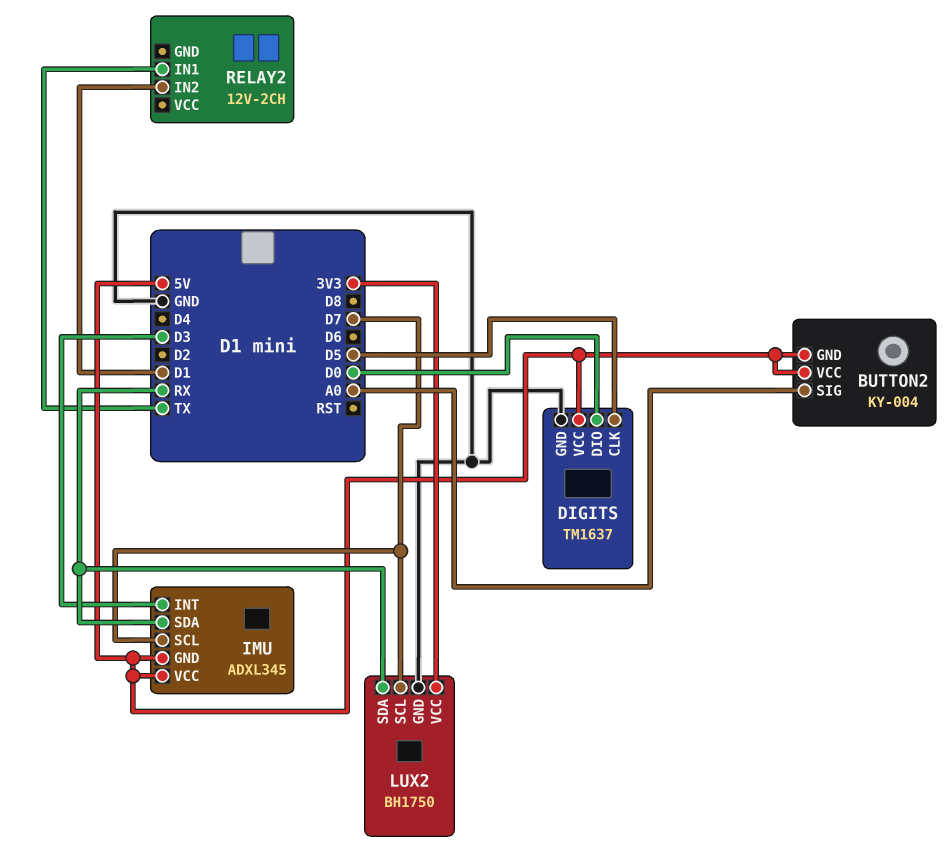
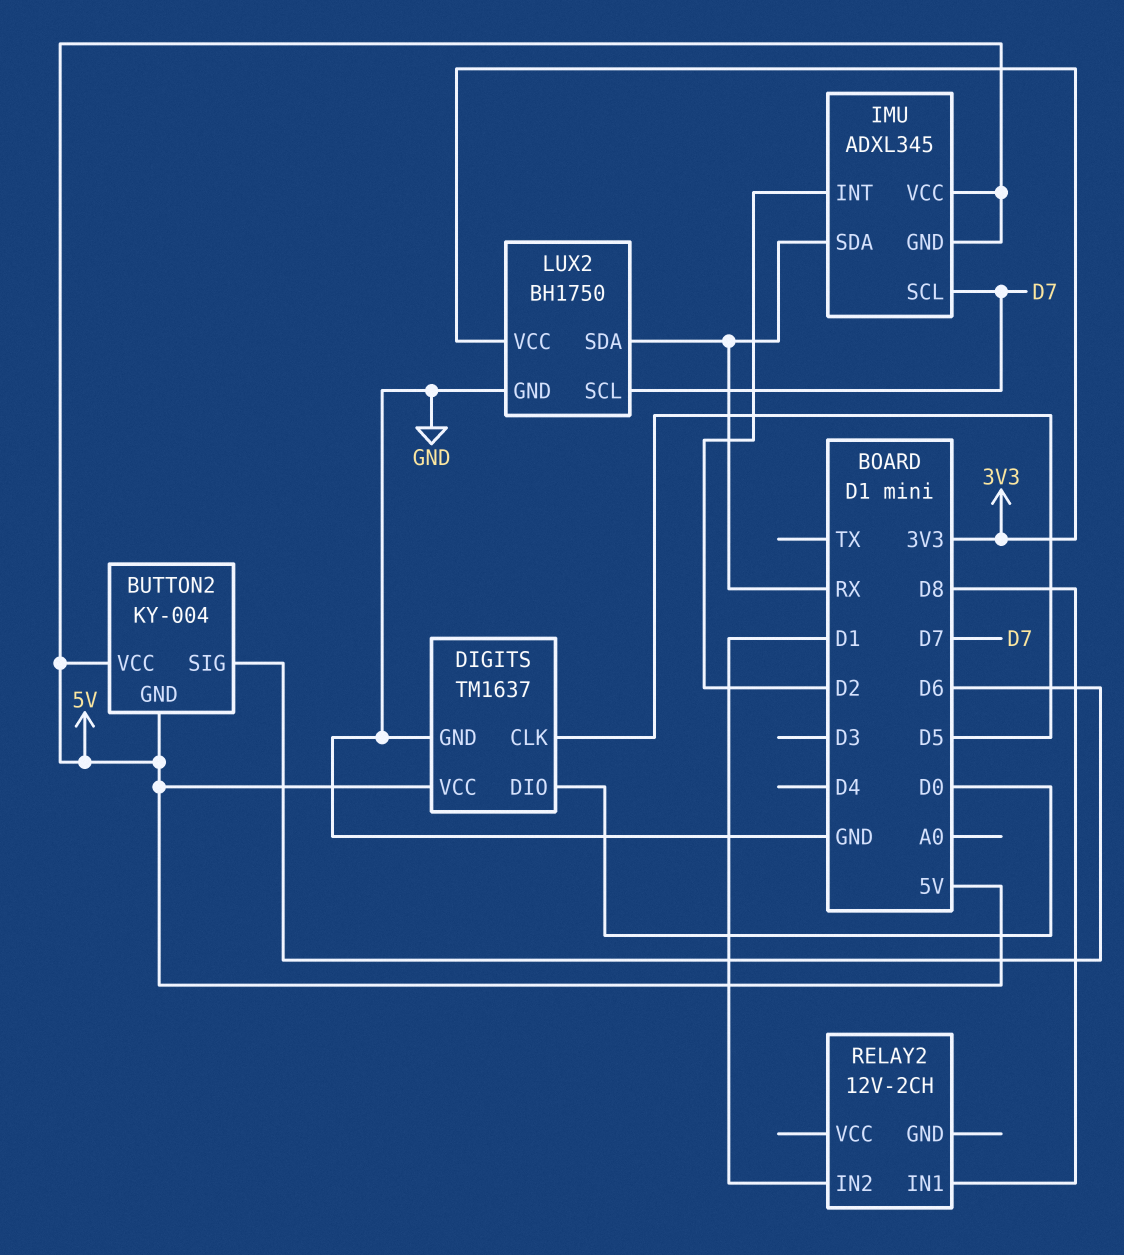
BUTTON2 pin SIG: A0 -> D6
IMU pin INT: D3 -> D2
RELAY2 pin IN1: TX -> D8

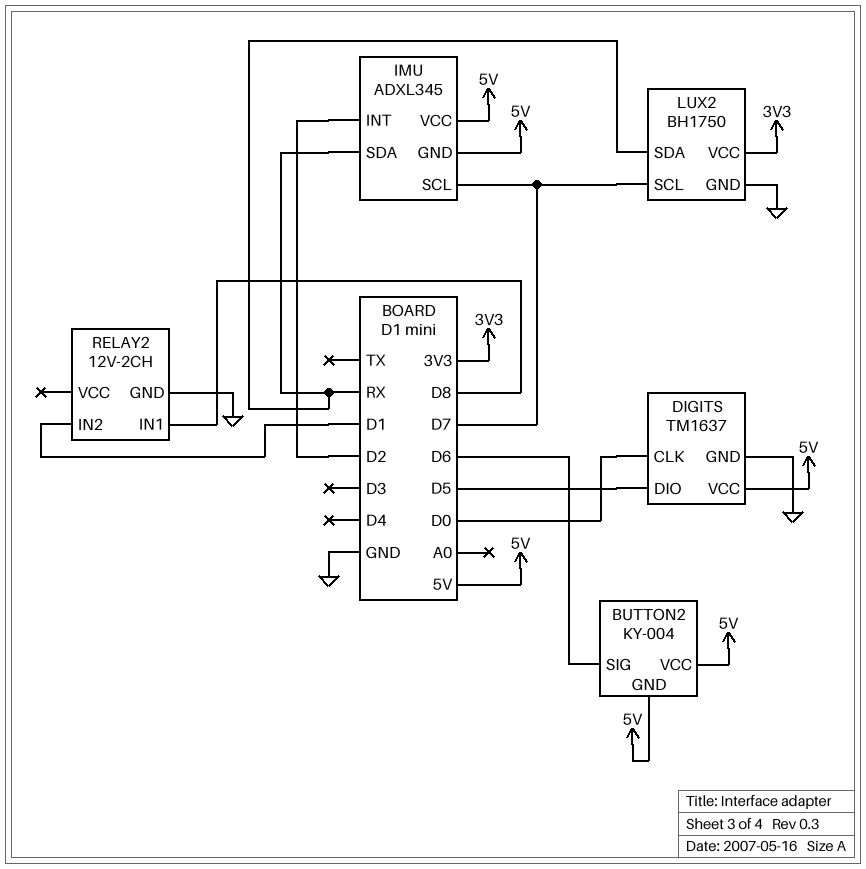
DIGITS pin CLK: D5 -> D0
DIGITS pin DIO: D0 -> D5
RELAY2 pin GND: none -> GND

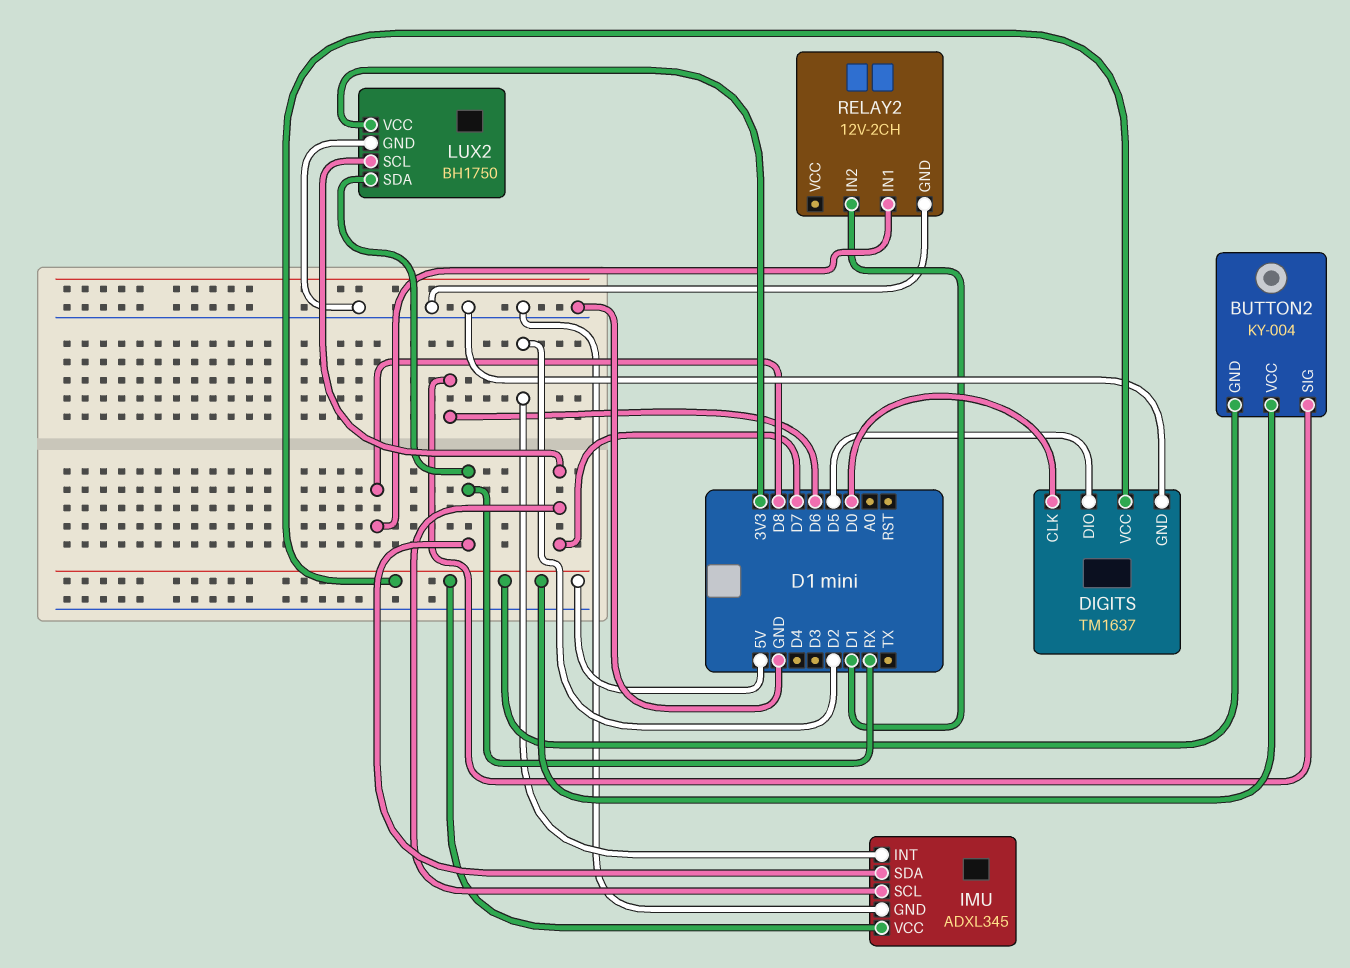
IMU pin GND: 5V -> GND

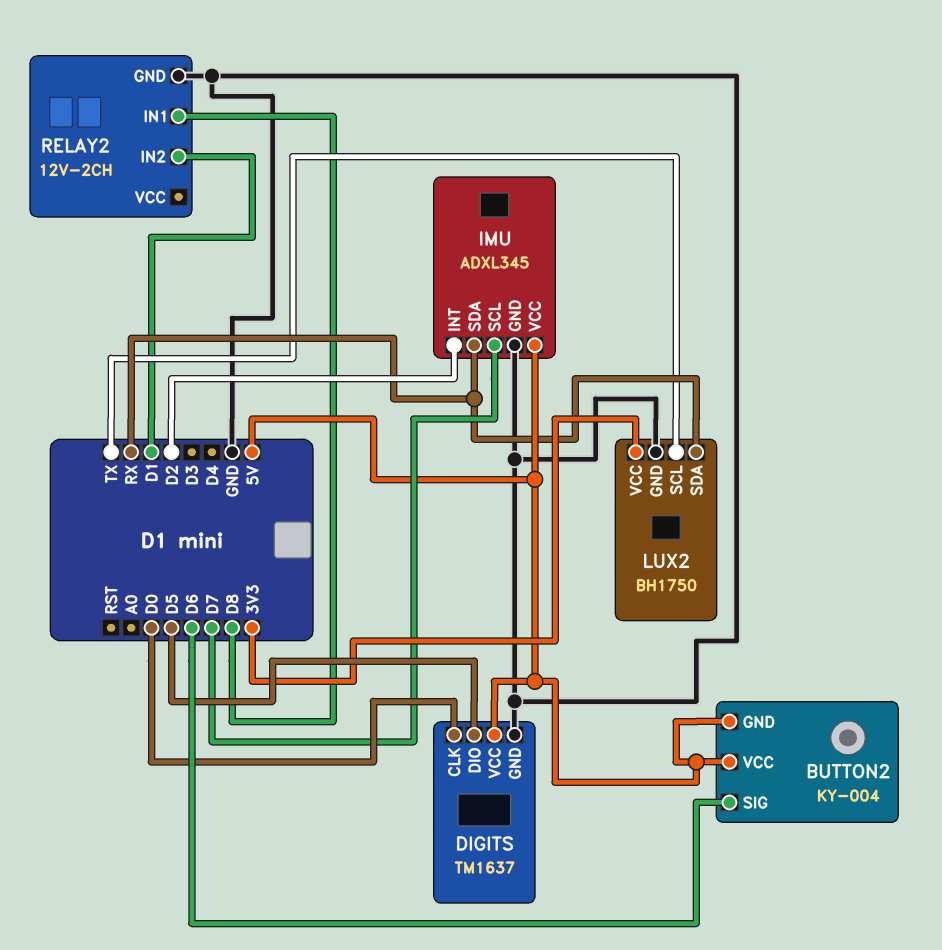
LUX2 pin SCL: D7 -> TX

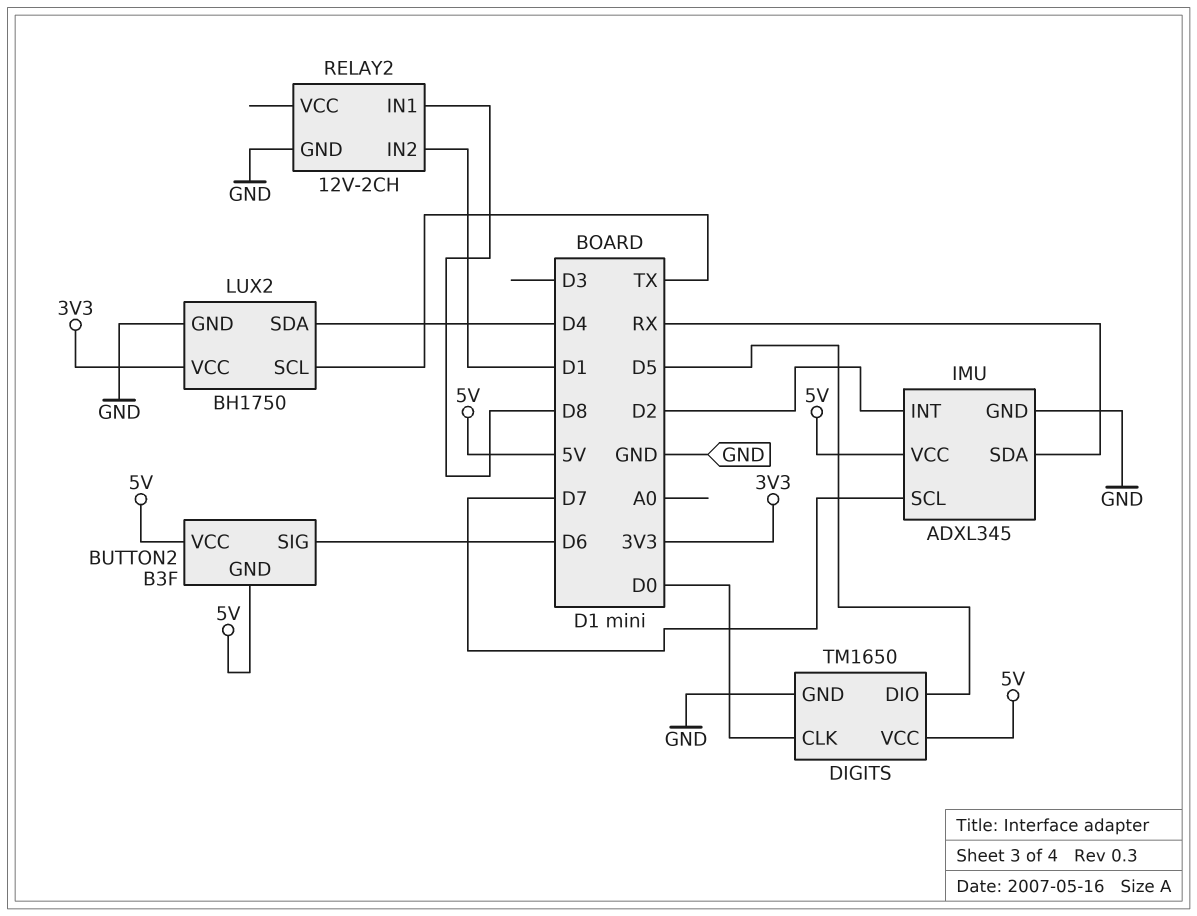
BUTTON2: KY-004 -> B3F
DIGITS: TM1637 -> TM1650
LUX2 pin SDA: RX -> D4

